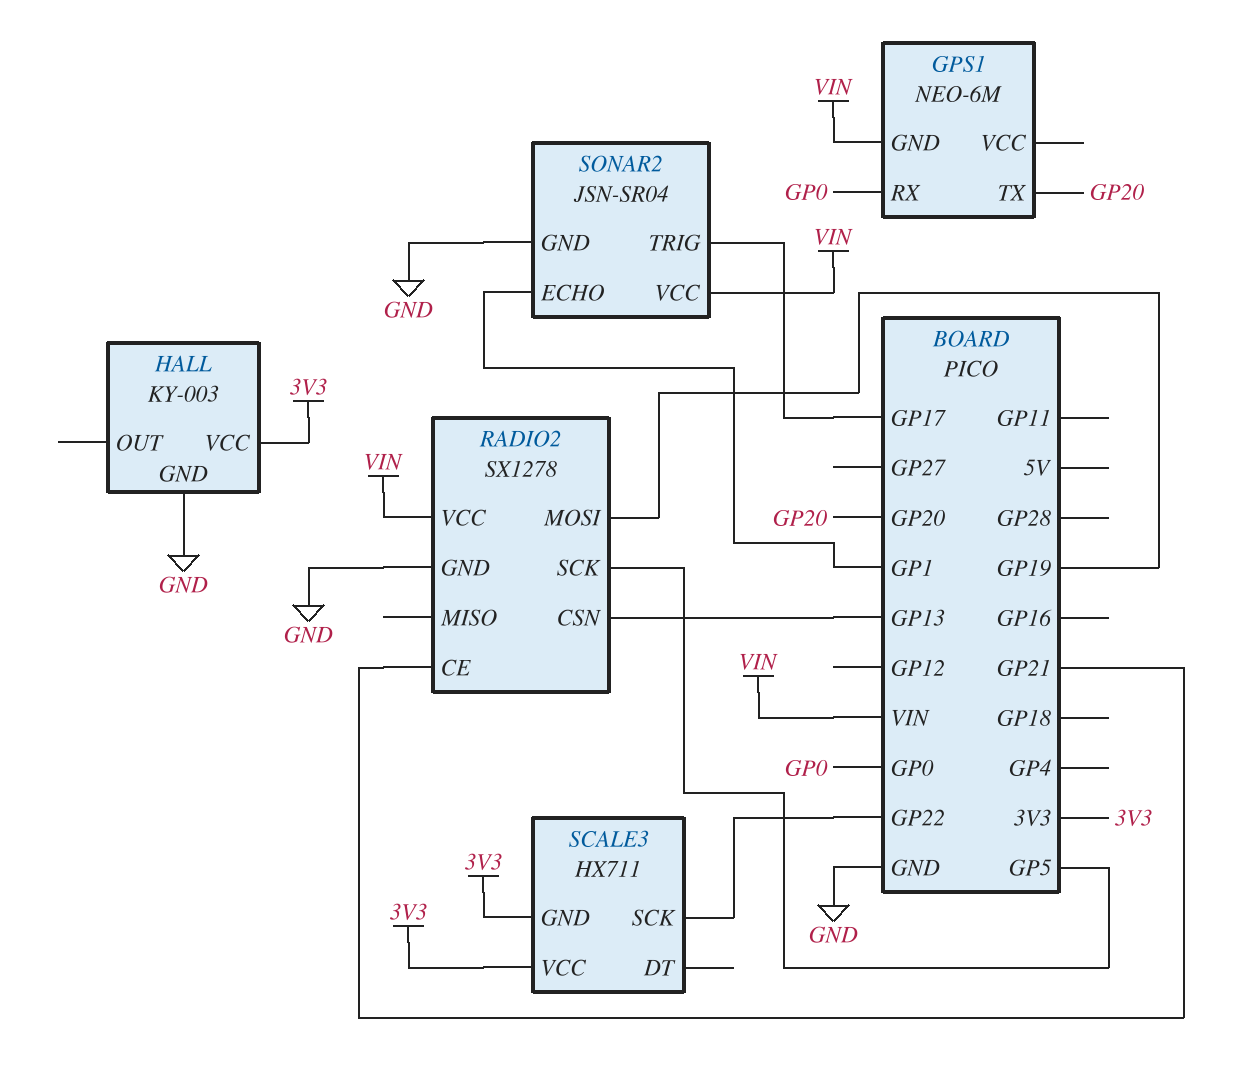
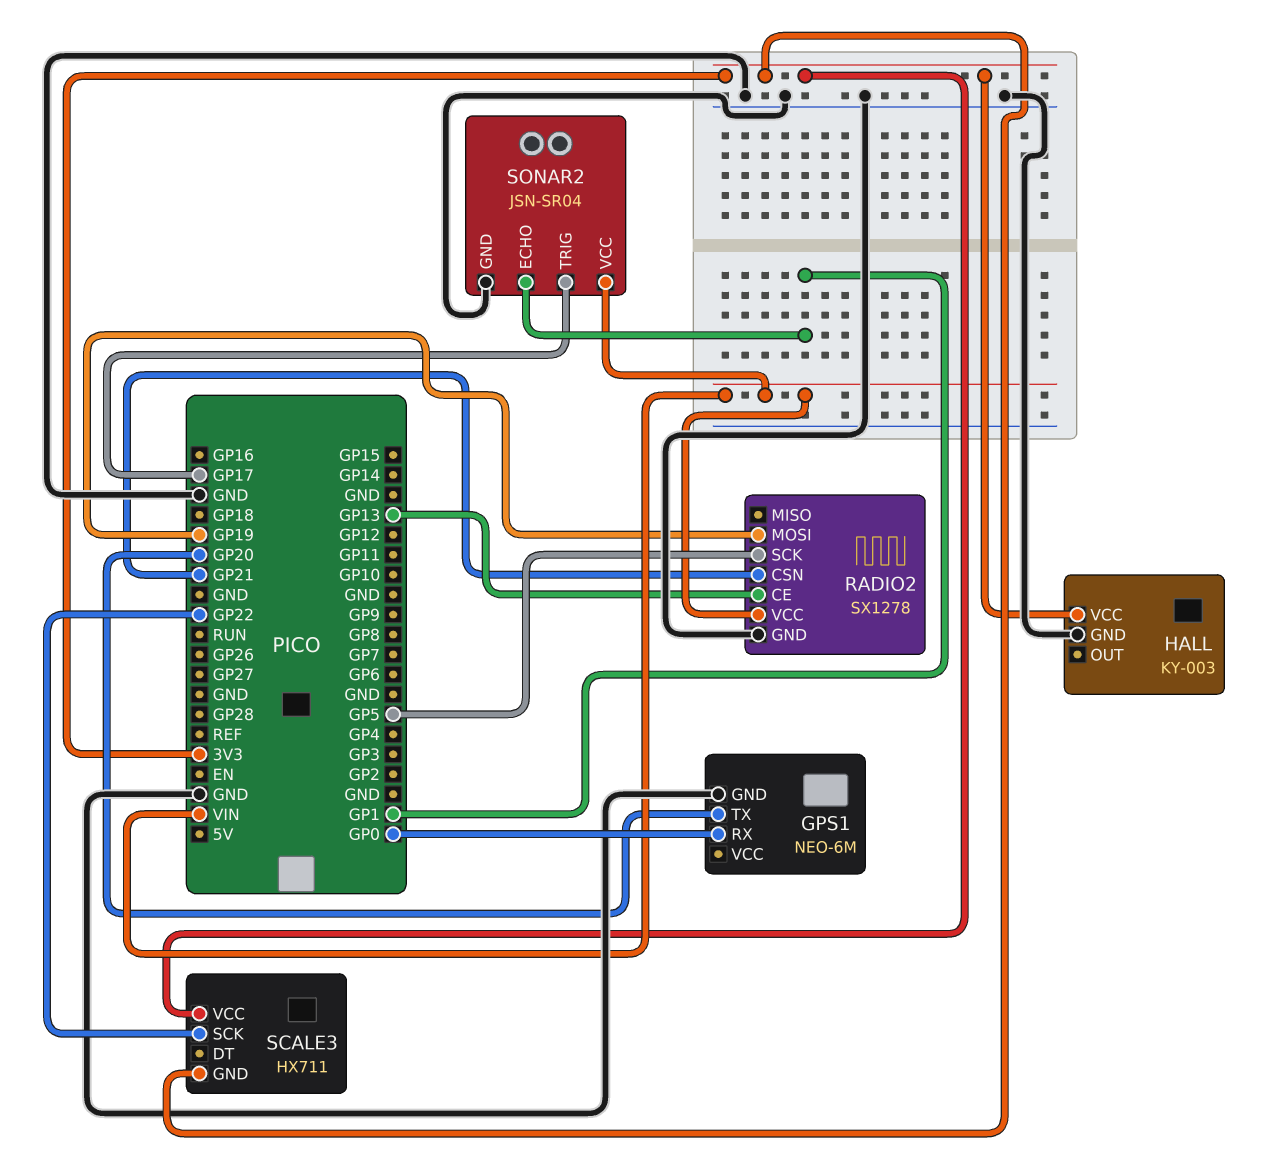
GPS1 pin GND: VIN -> GND
RADIO2 pin CE: GP21 -> GP13
RADIO2 pin CSN: GP13 -> GP21

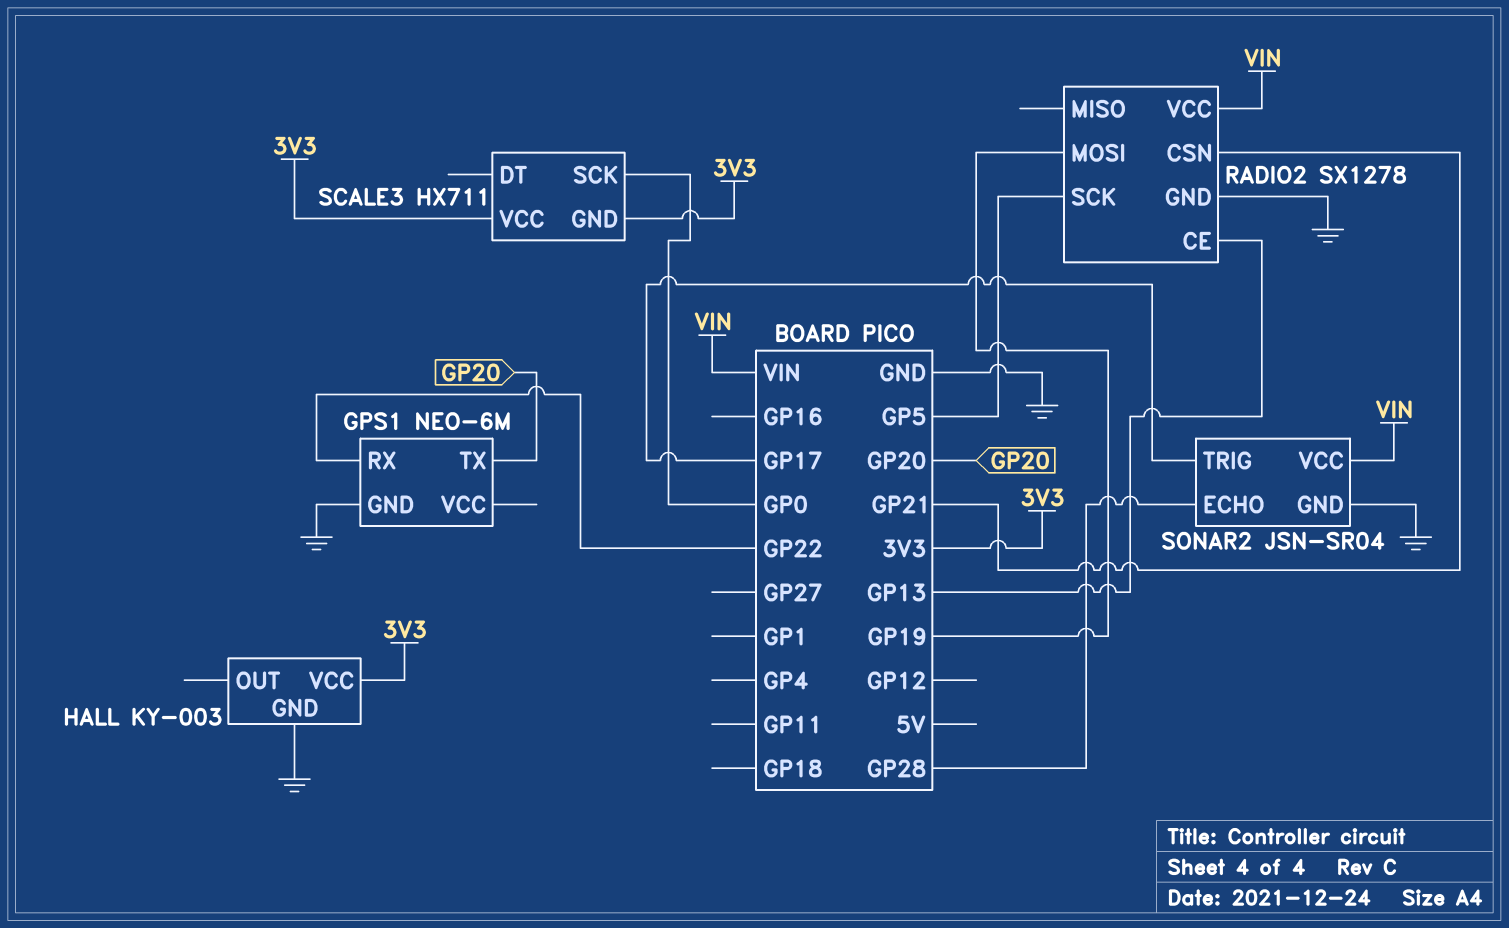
GPS1 pin RX: GP0 -> GP22
SCALE3 pin SCK: GP22 -> GP0
SONAR2 pin ECHO: GP1 -> GP28

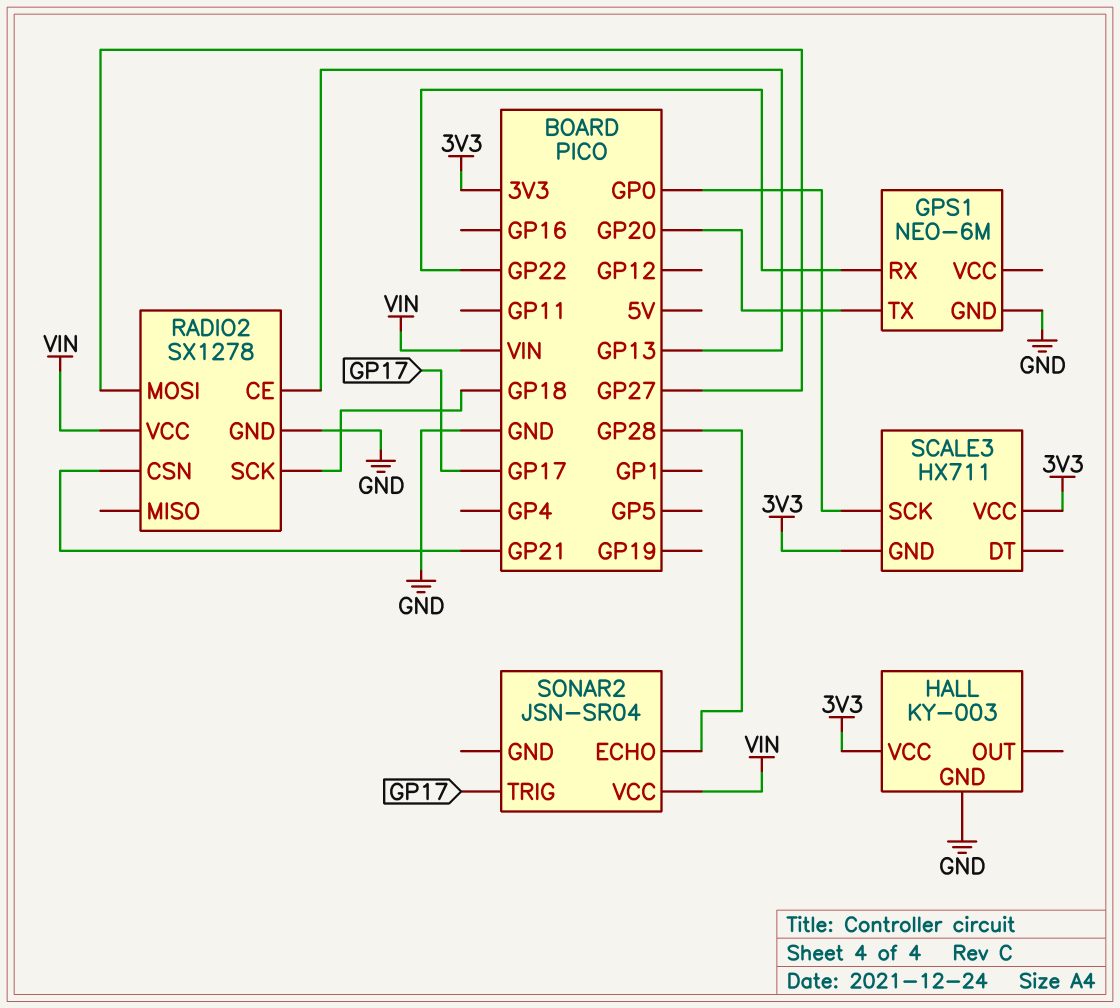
RADIO2 pin MOSI: GP19 -> GP27
RADIO2 pin SCK: GP5 -> GP18
SONAR2 pin GND: GND -> none

